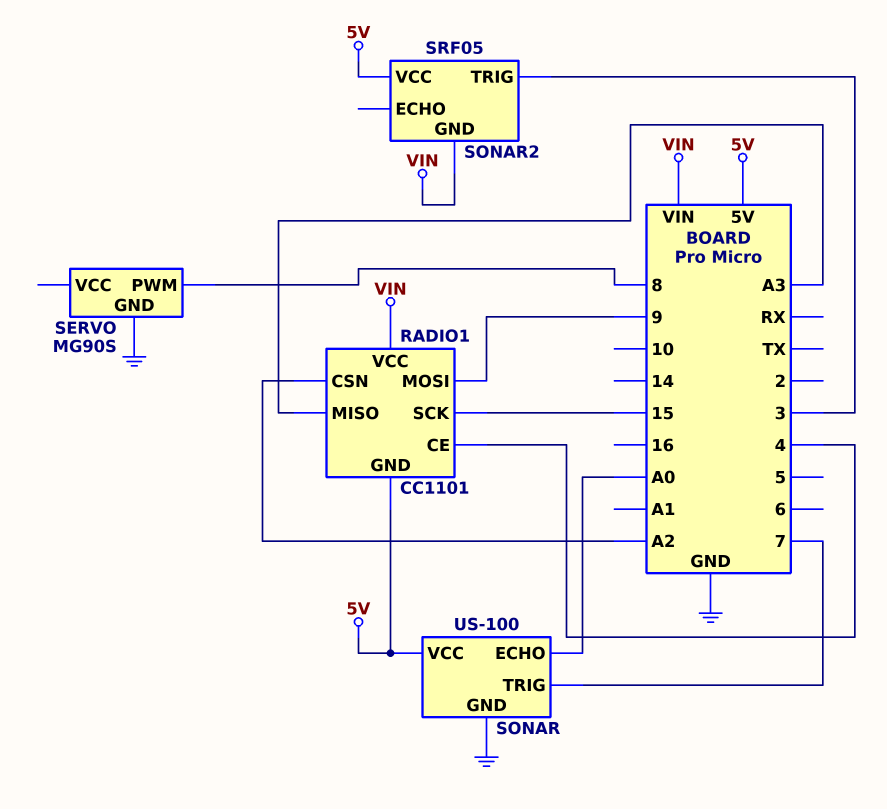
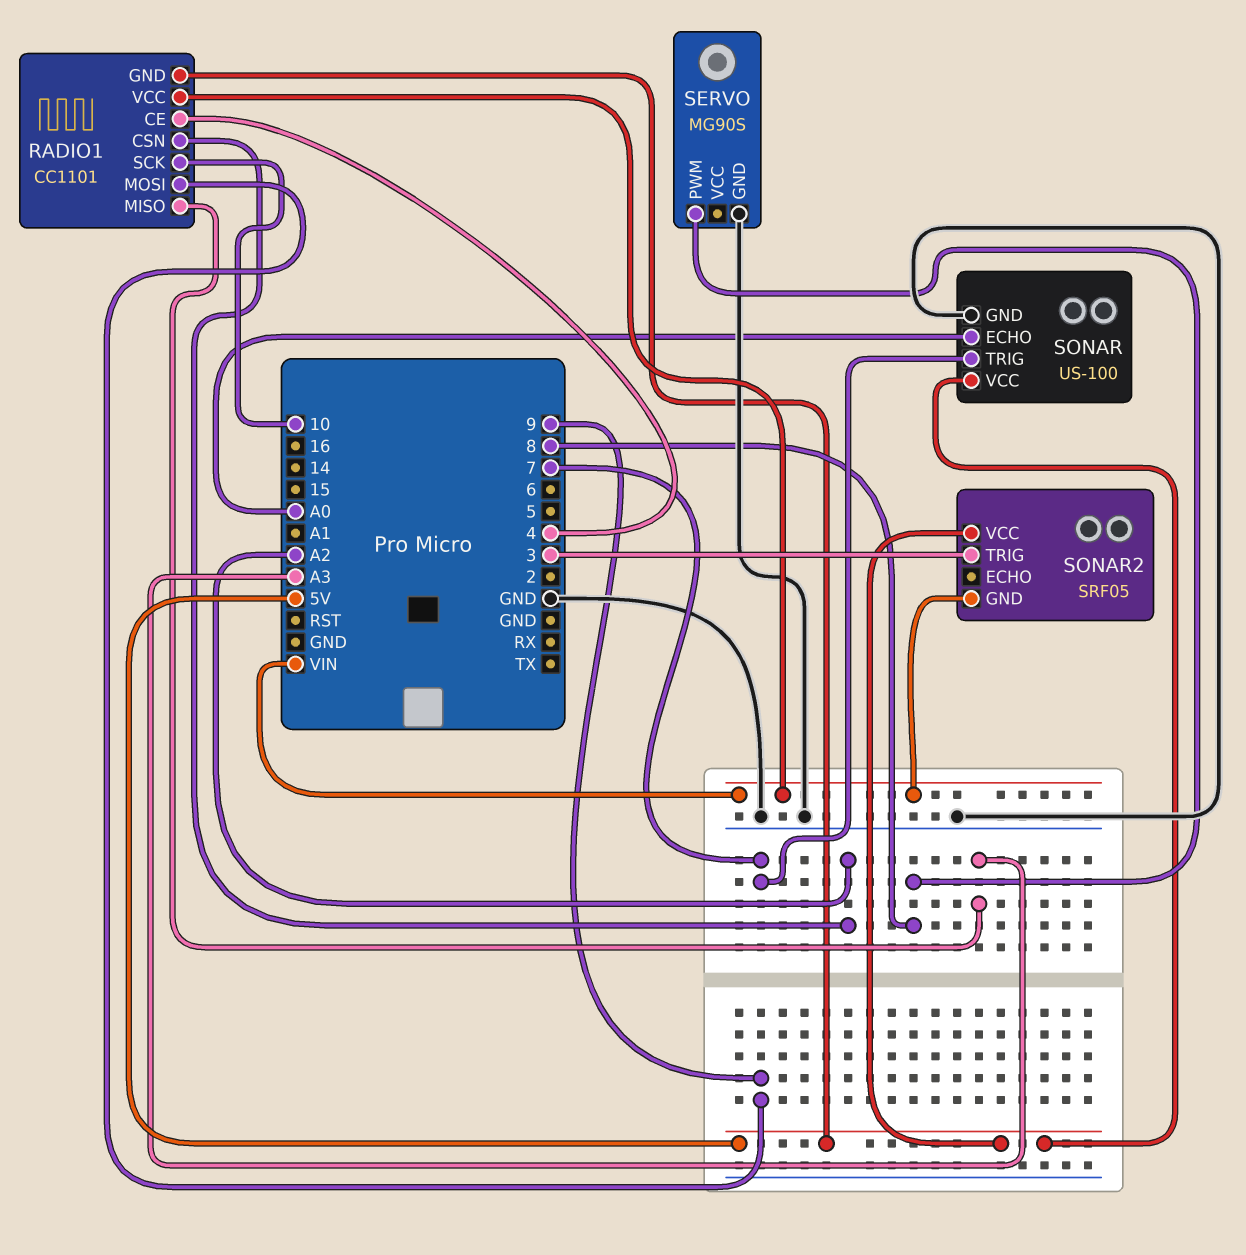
RADIO1 pin SCK: 15 -> 10

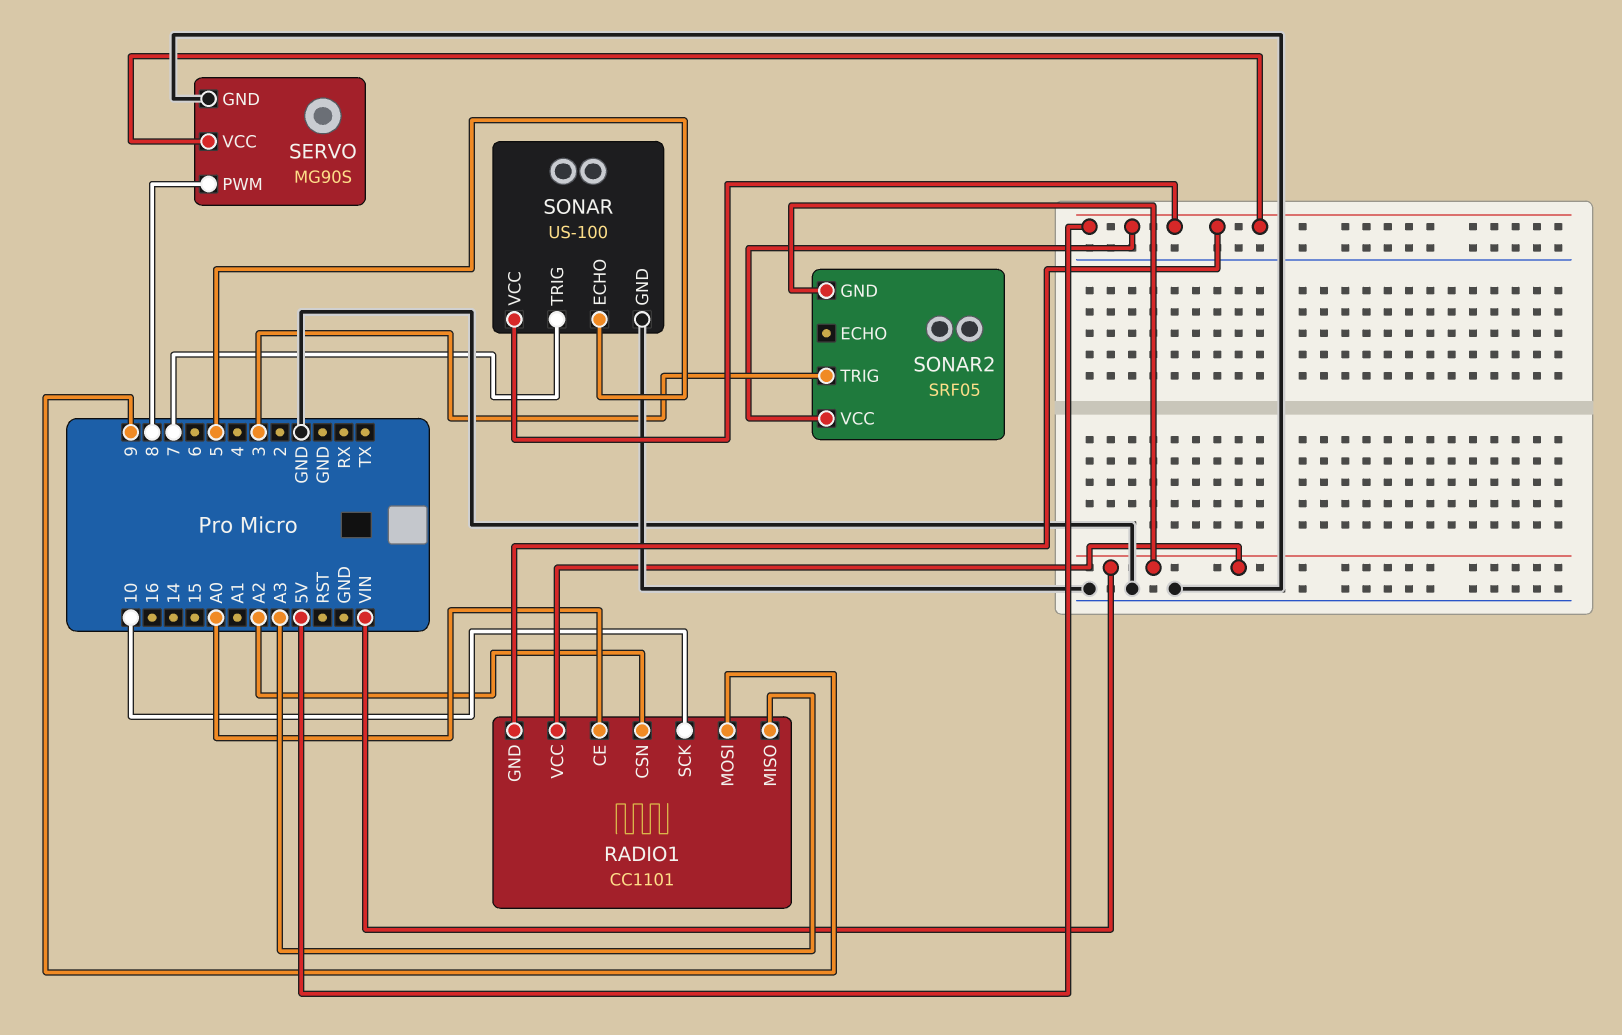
RADIO1 pin CE: 4 -> A0
SERVO pin VCC: none -> 5V
SONAR pin ECHO: A0 -> 5

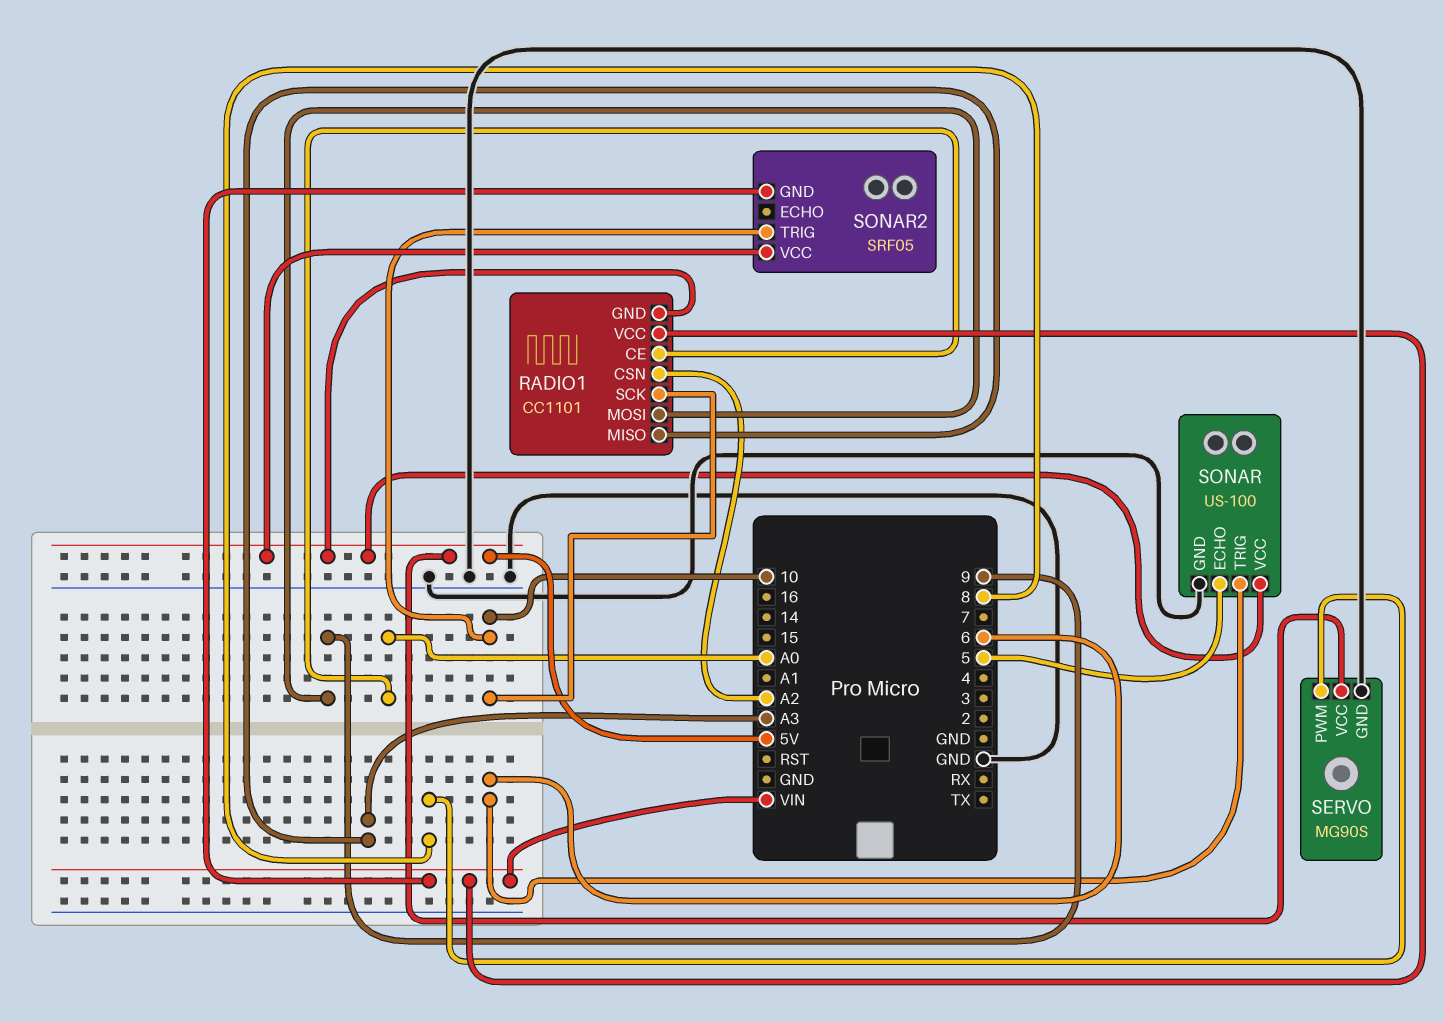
SONAR pin TRIG: 7 -> 6
SONAR2 pin TRIG: 3 -> 10

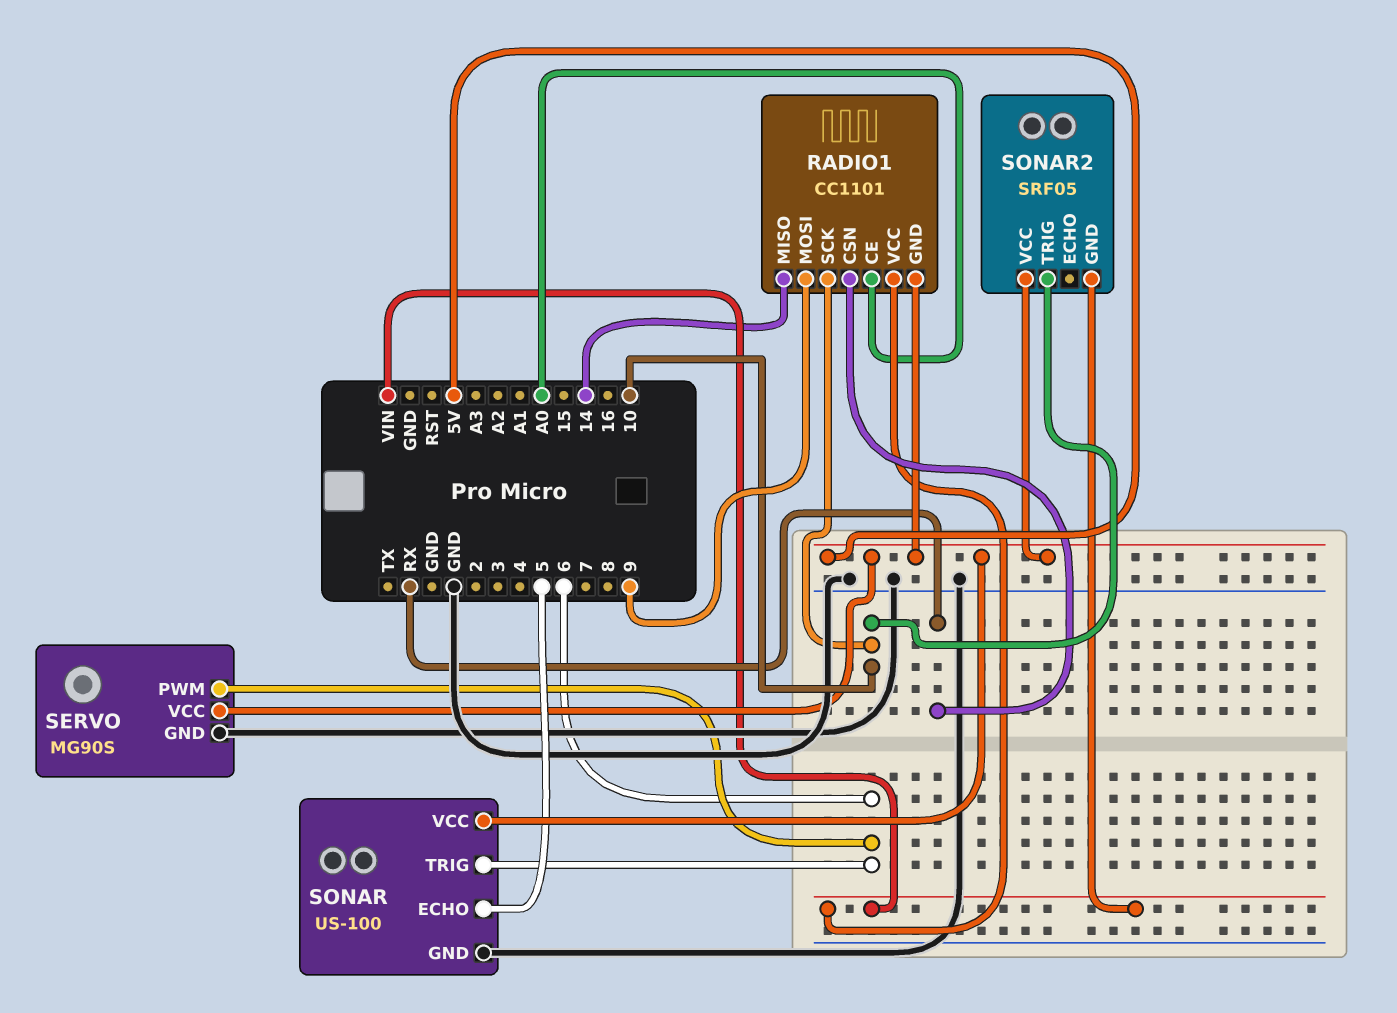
RADIO1 pin CSN: A2 -> RX
RADIO1 pin MISO: A3 -> 14
SERVO pin PWM: 8 -> 6

